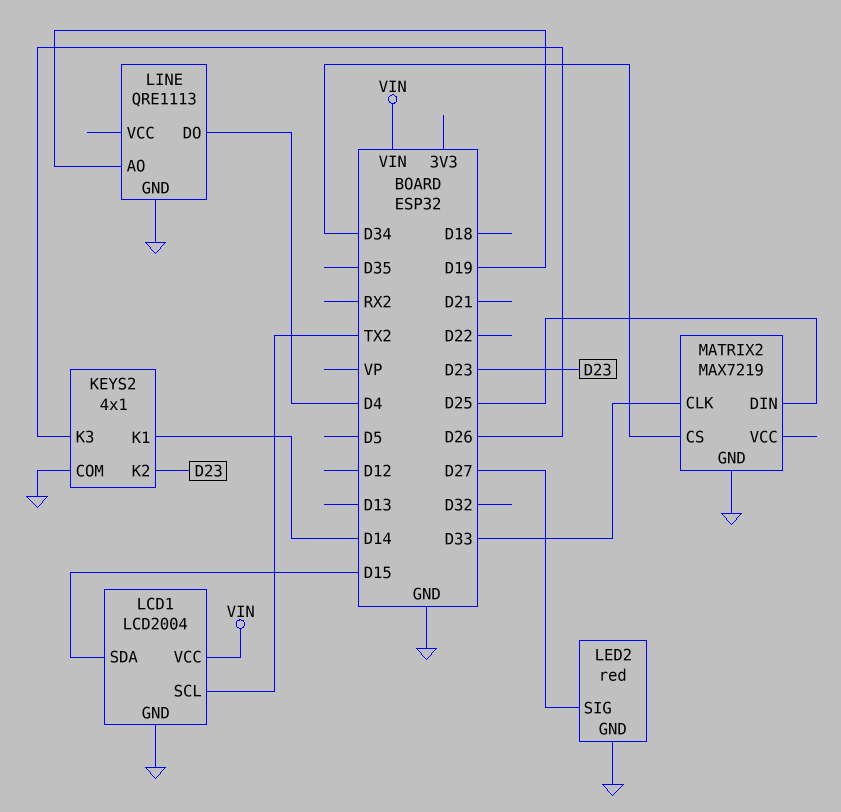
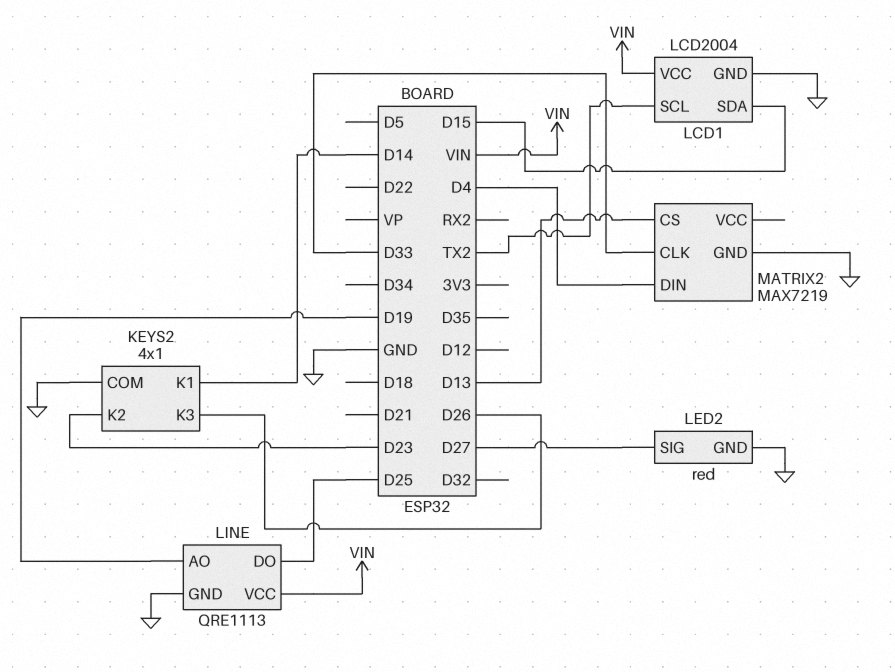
LINE pin DO: D4 -> D25
LINE pin VCC: none -> VIN
MATRIX2 pin CS: D34 -> D13
MATRIX2 pin DIN: D25 -> D4

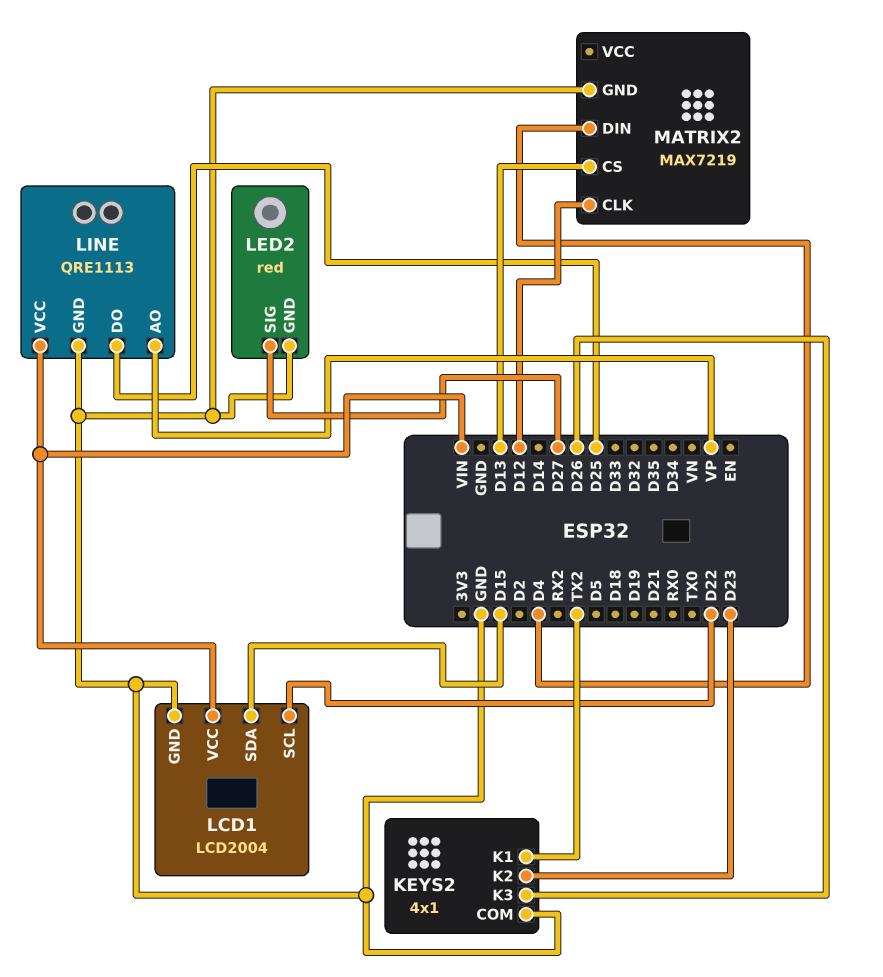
KEYS2 pin K1: D14 -> TX2
LCD1 pin SCL: TX2 -> D22
LINE pin AO: D19 -> VP
MATRIX2 pin CLK: D33 -> D12

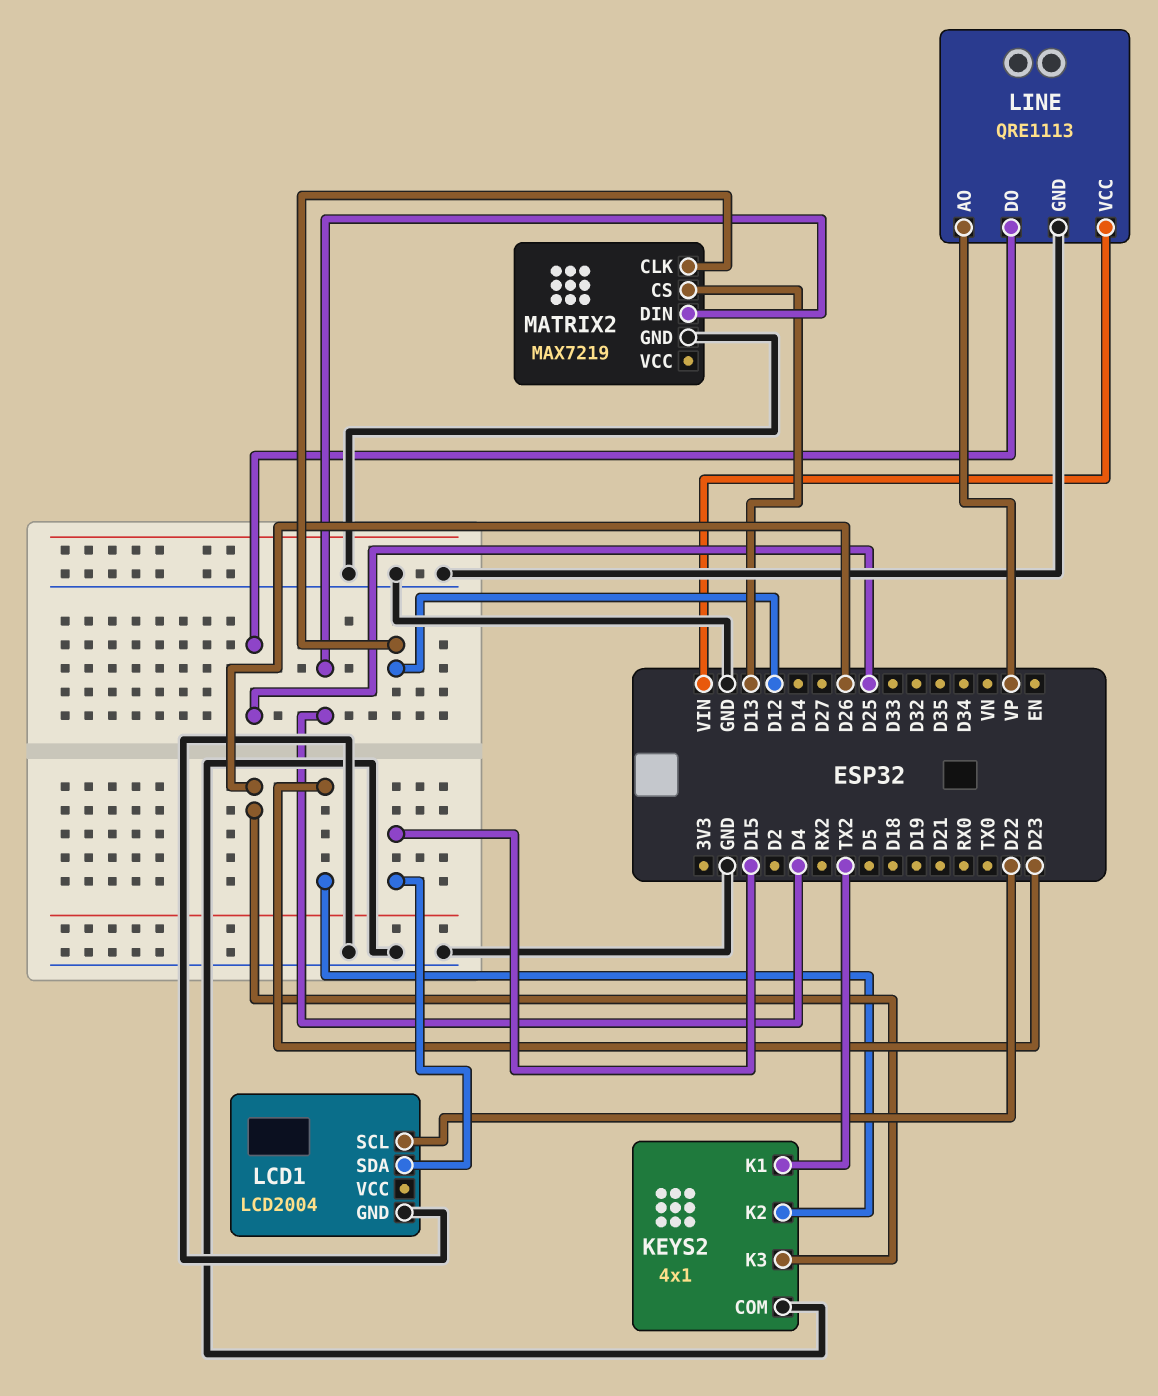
LCD1 pin VCC: VIN -> none
LED2: red -> none
LED2 pin GND: GND -> none
LED2 pin SIG: D27 -> none

